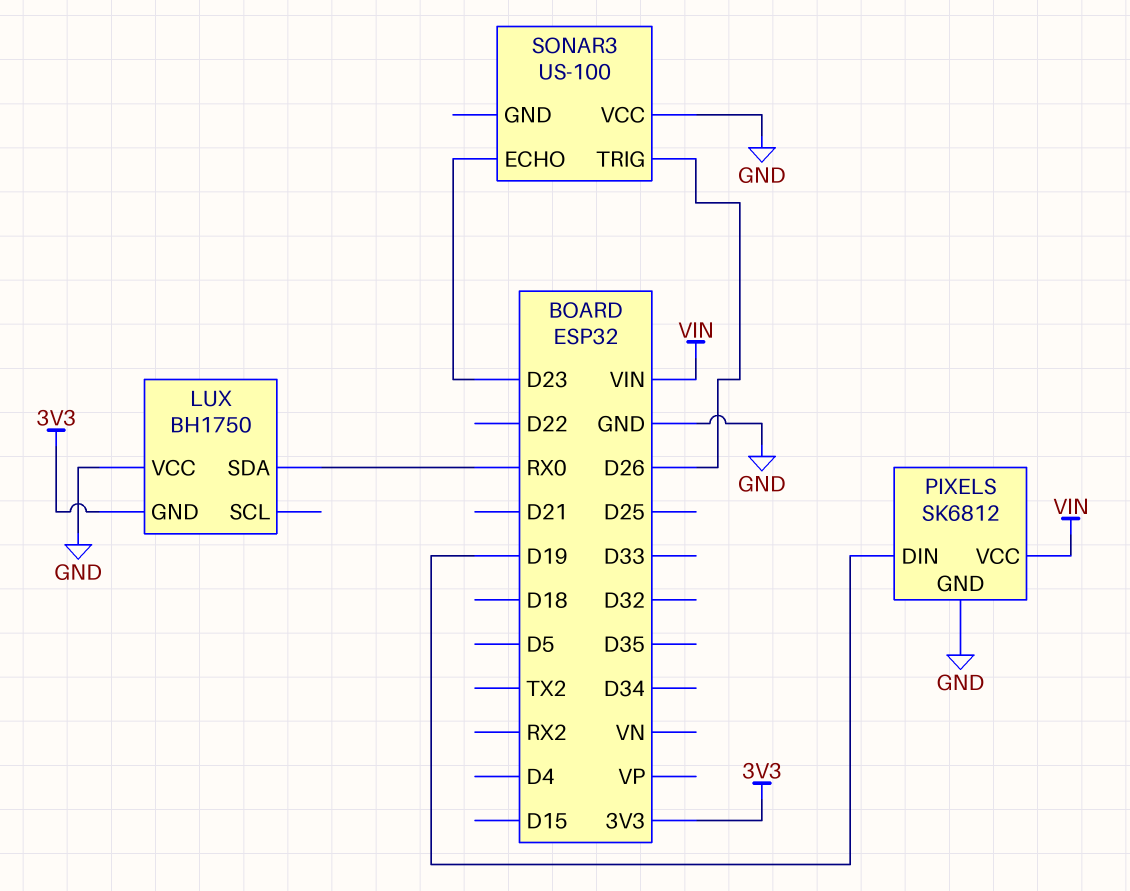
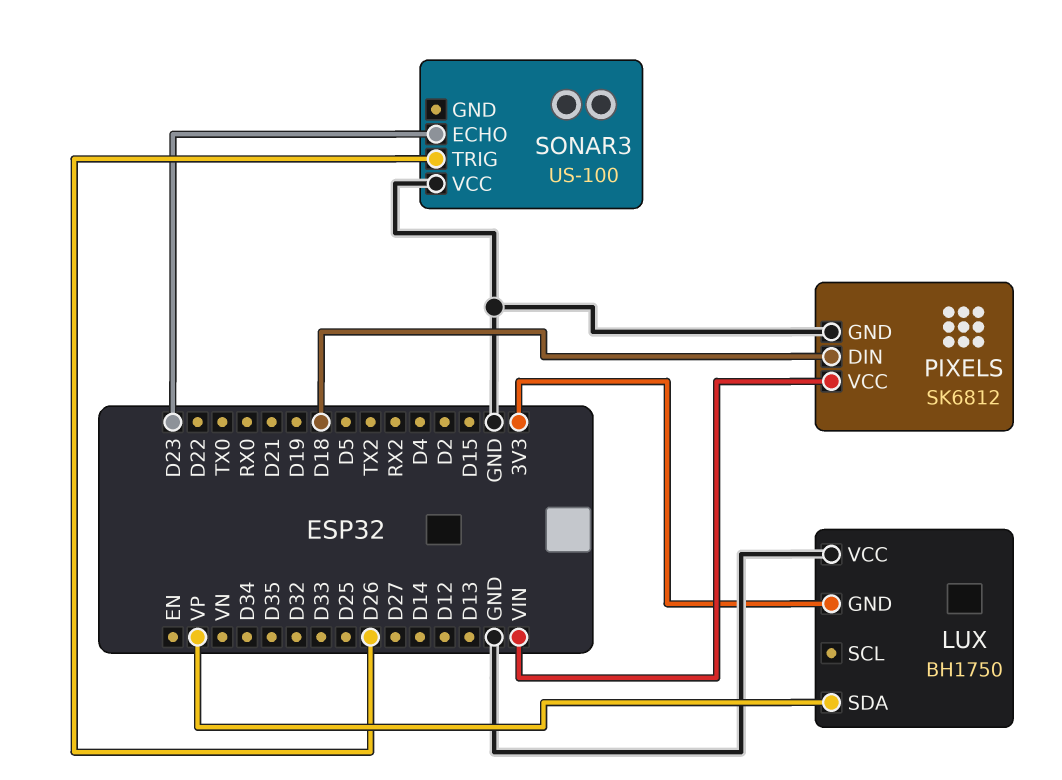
LUX pin SDA: RX0 -> VP
PIXELS pin DIN: D19 -> D18

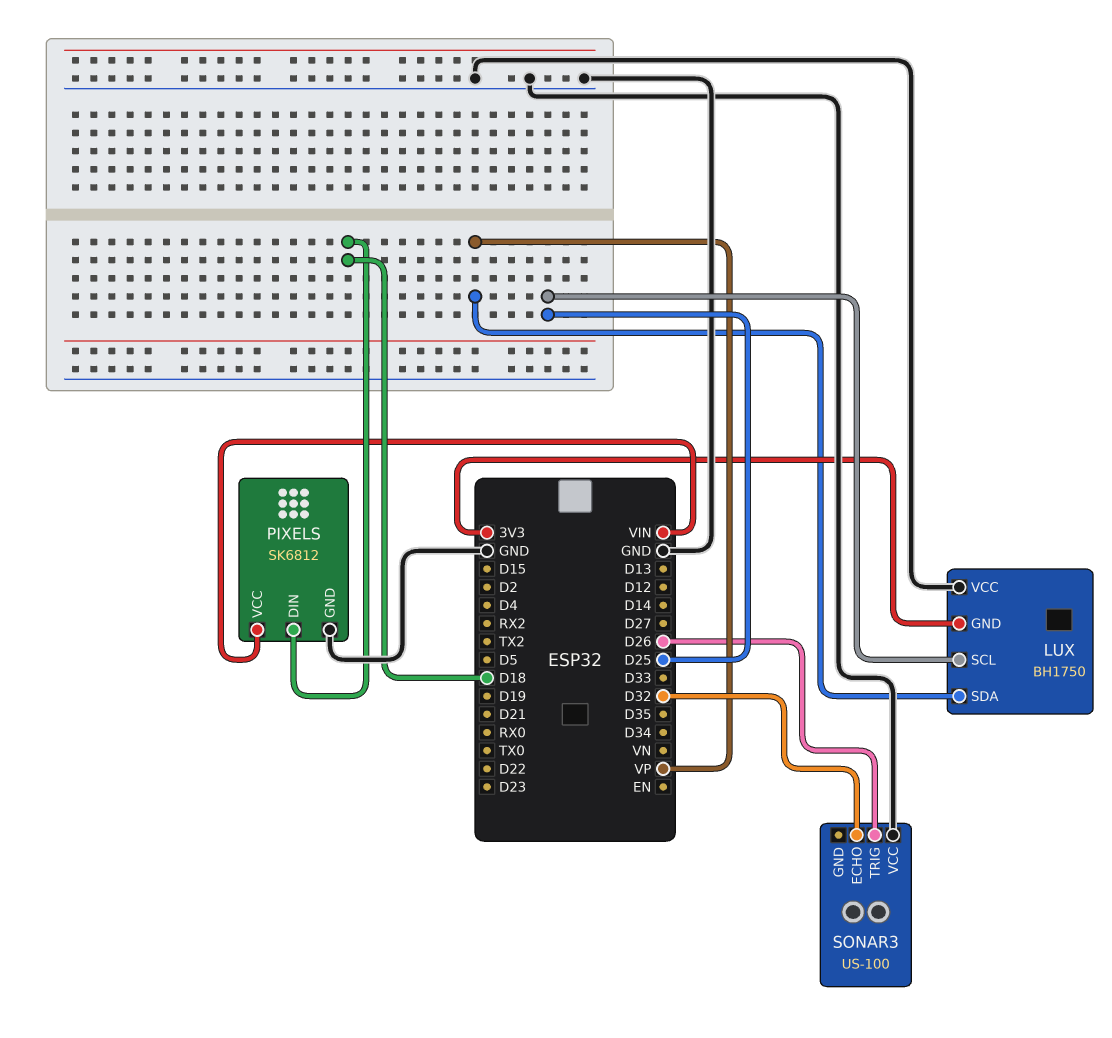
LUX pin SCL: none -> D25
SONAR3 pin ECHO: D23 -> D32

